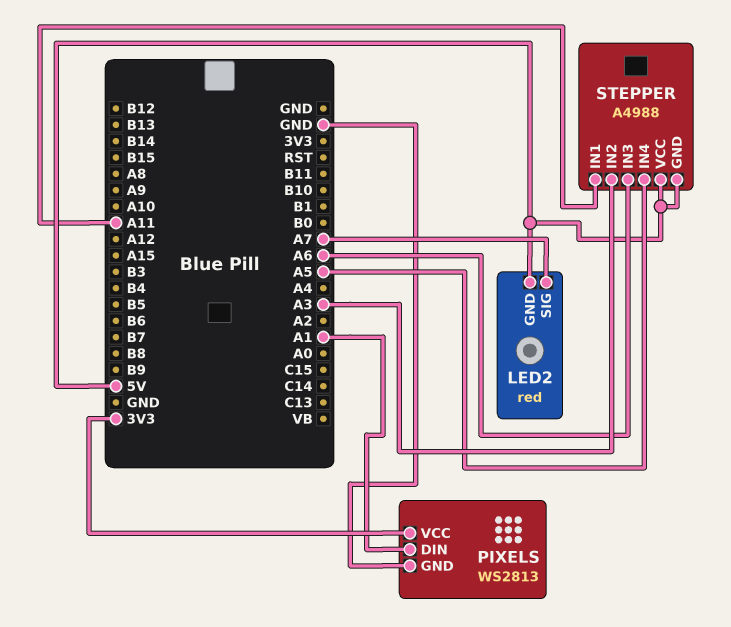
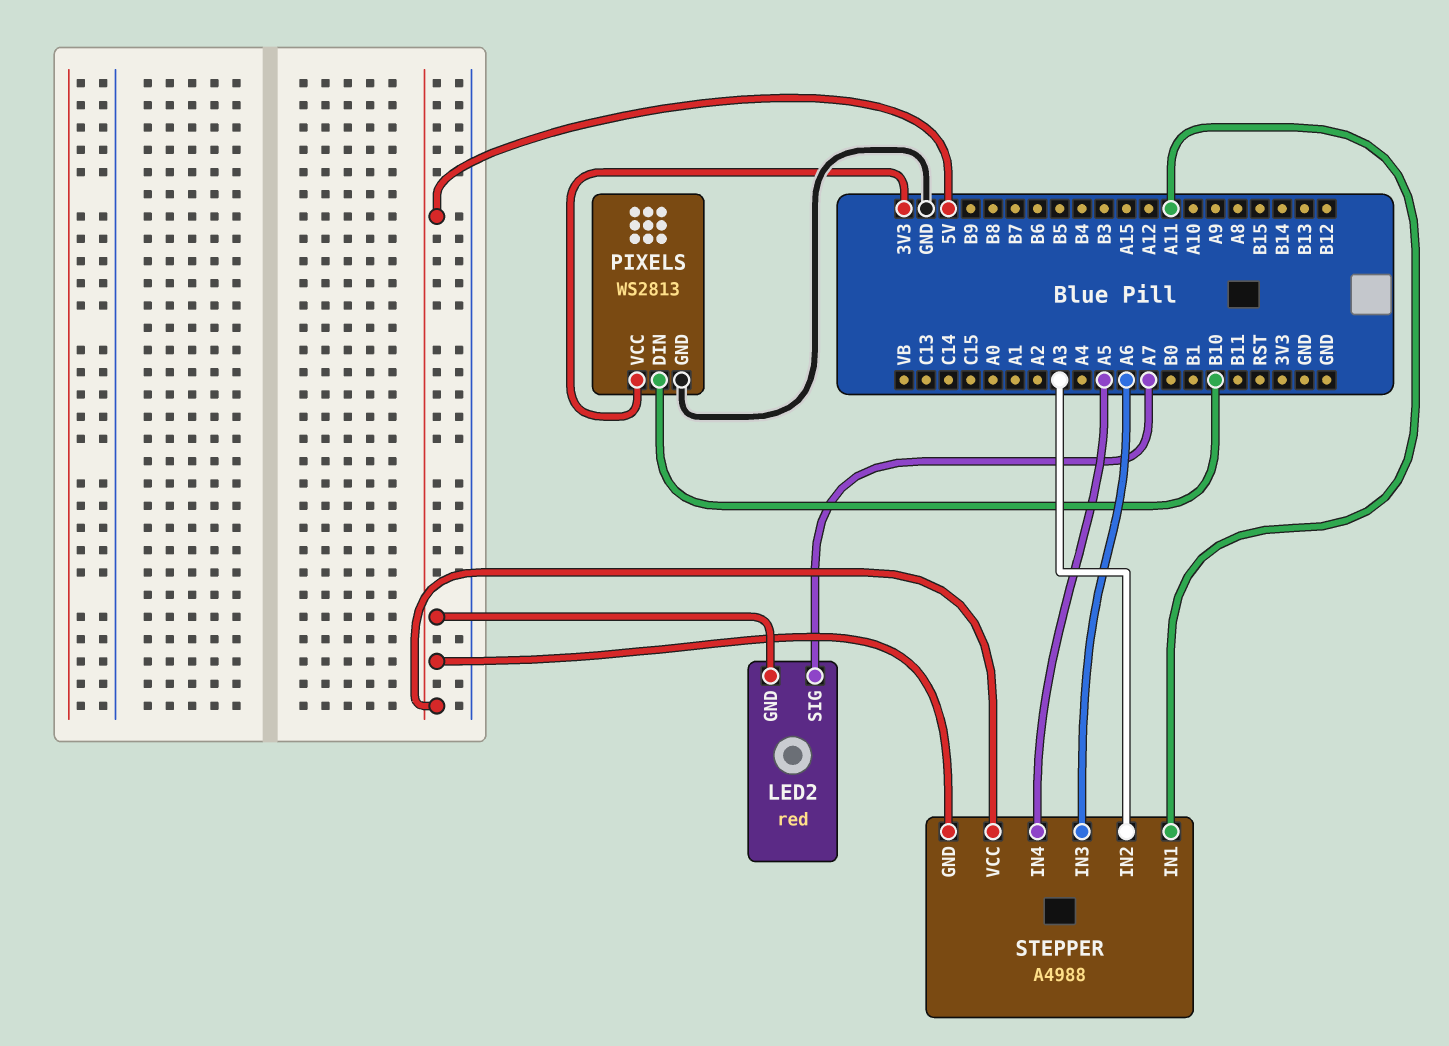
PIXELS pin DIN: A1 -> B10

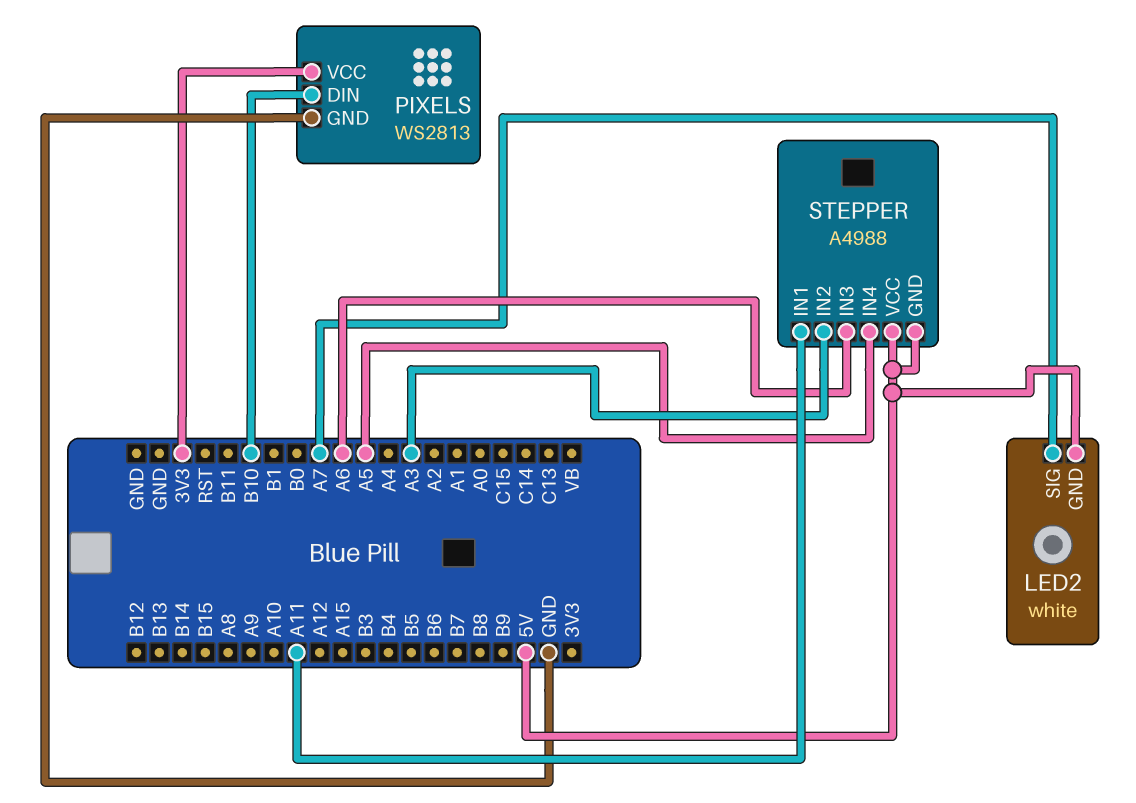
LED2: red -> white

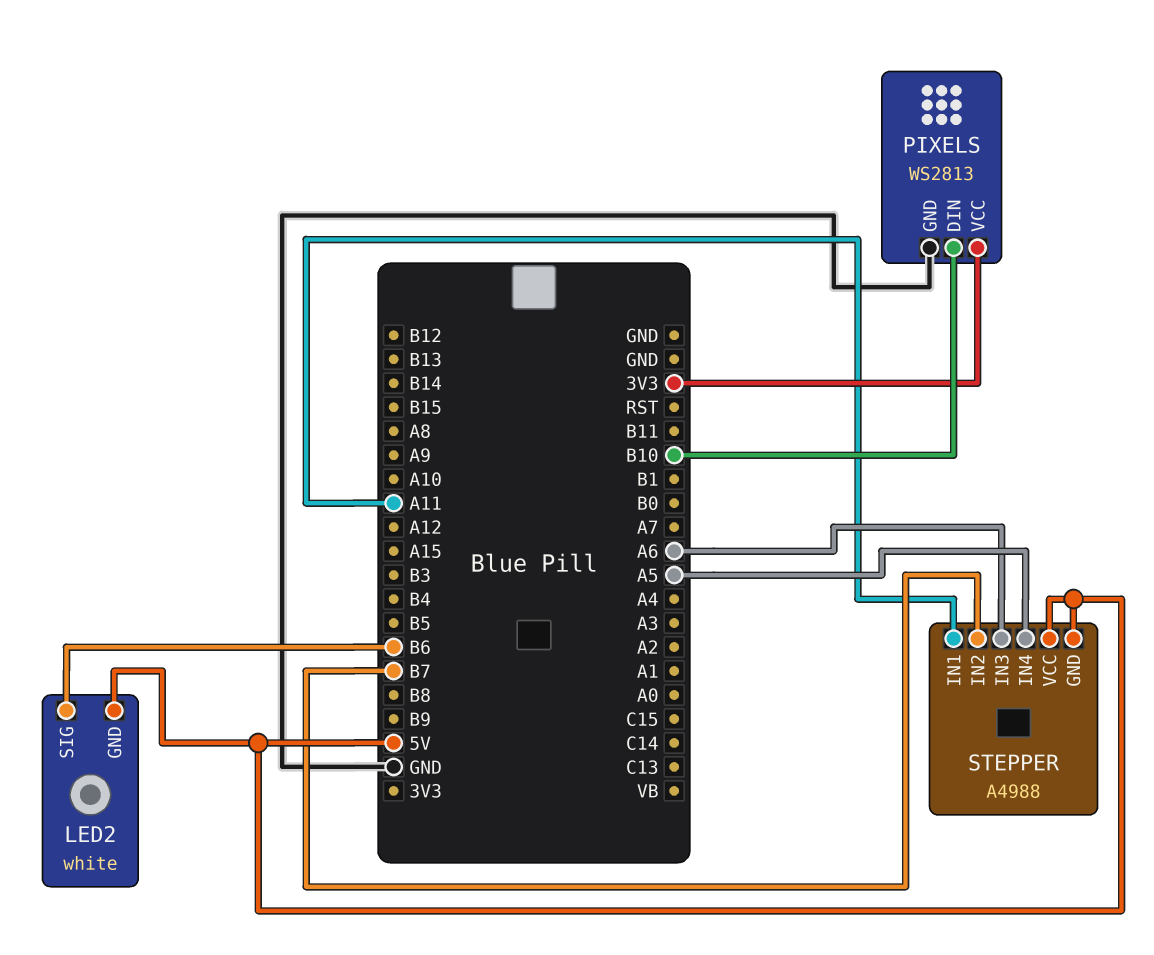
LED2 pin SIG: A7 -> B6
STEPPER pin IN2: A3 -> B7

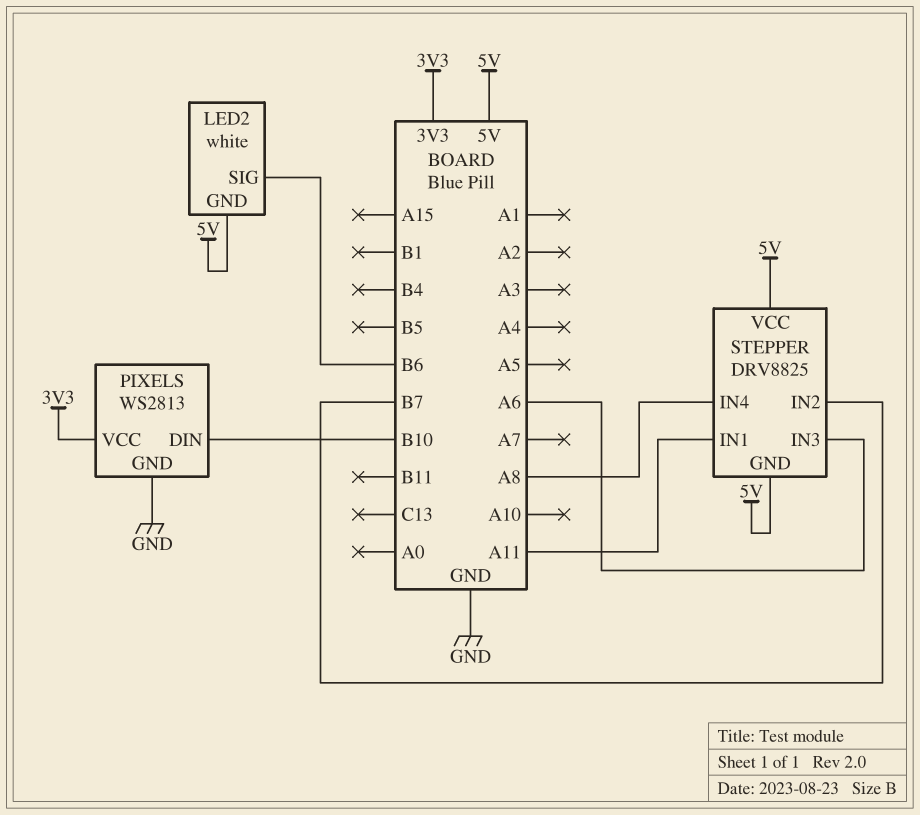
STEPPER: A4988 -> DRV8825
STEPPER pin IN4: A5 -> A8

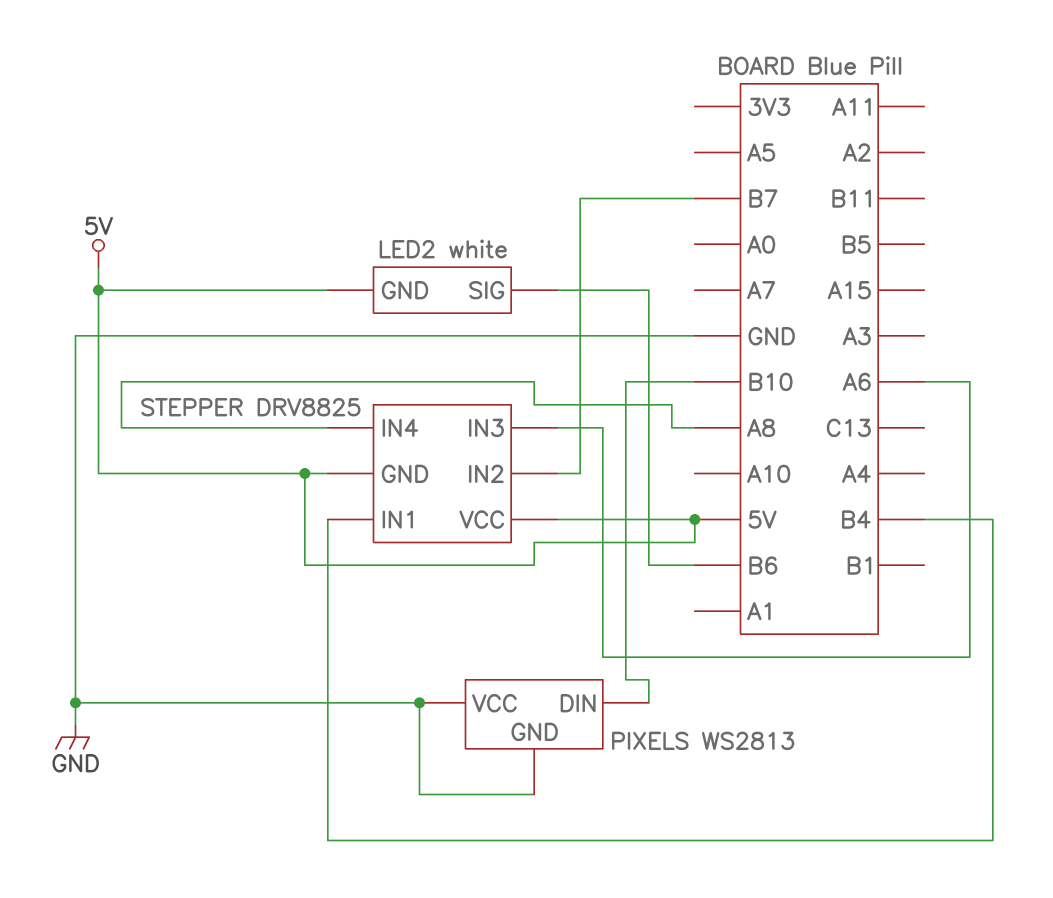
PIXELS pin VCC: 3V3 -> GND
STEPPER pin IN1: A11 -> B4

